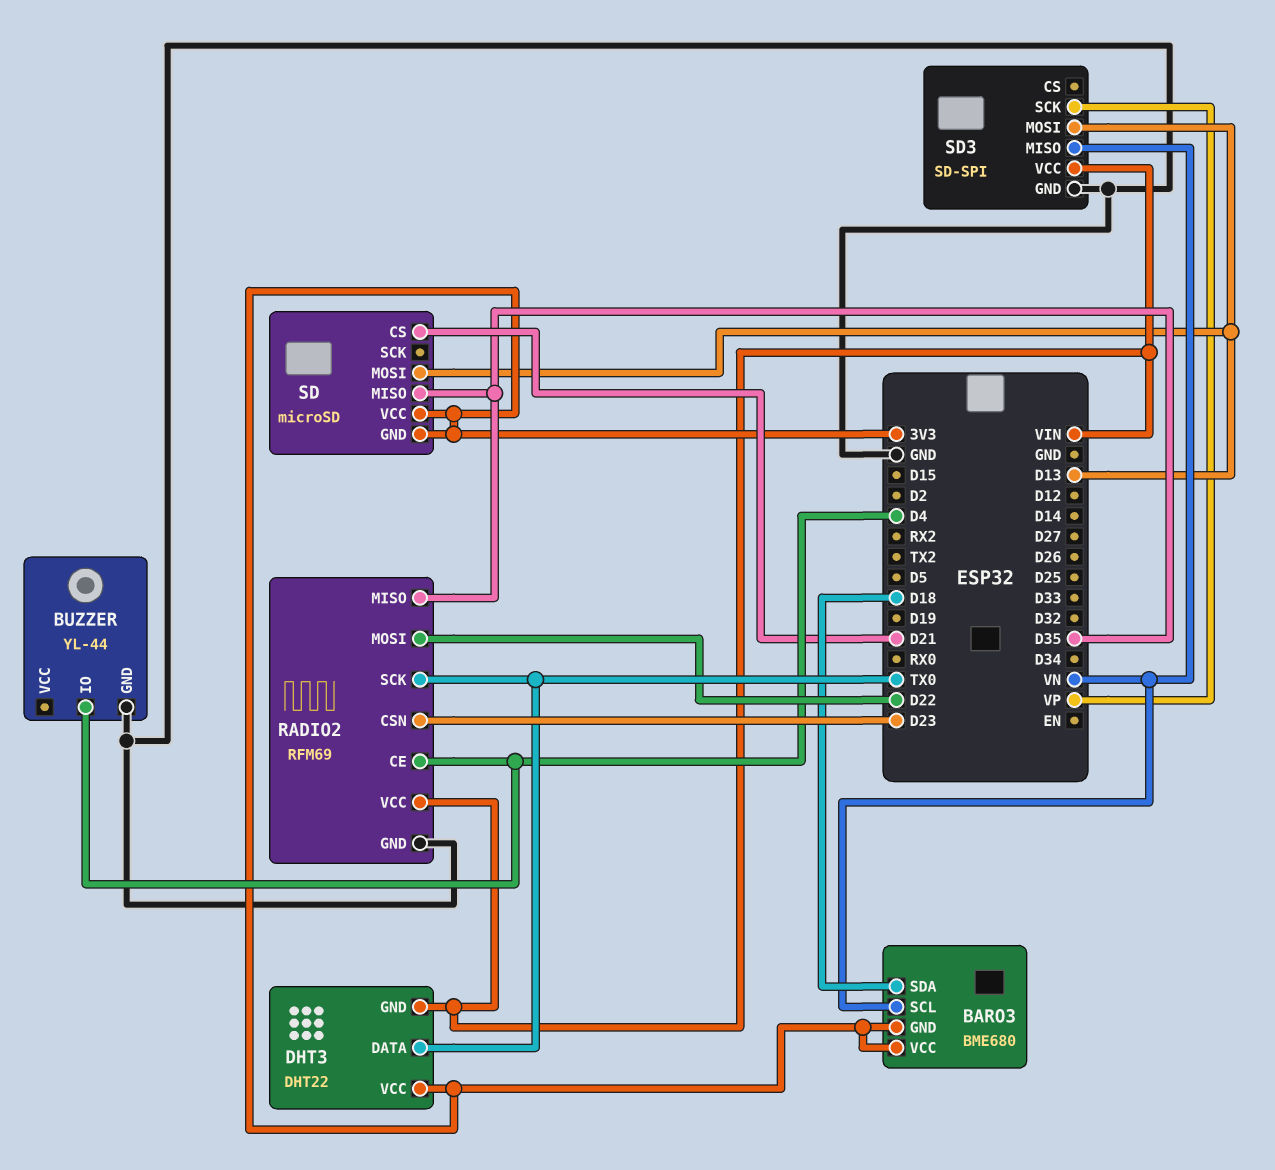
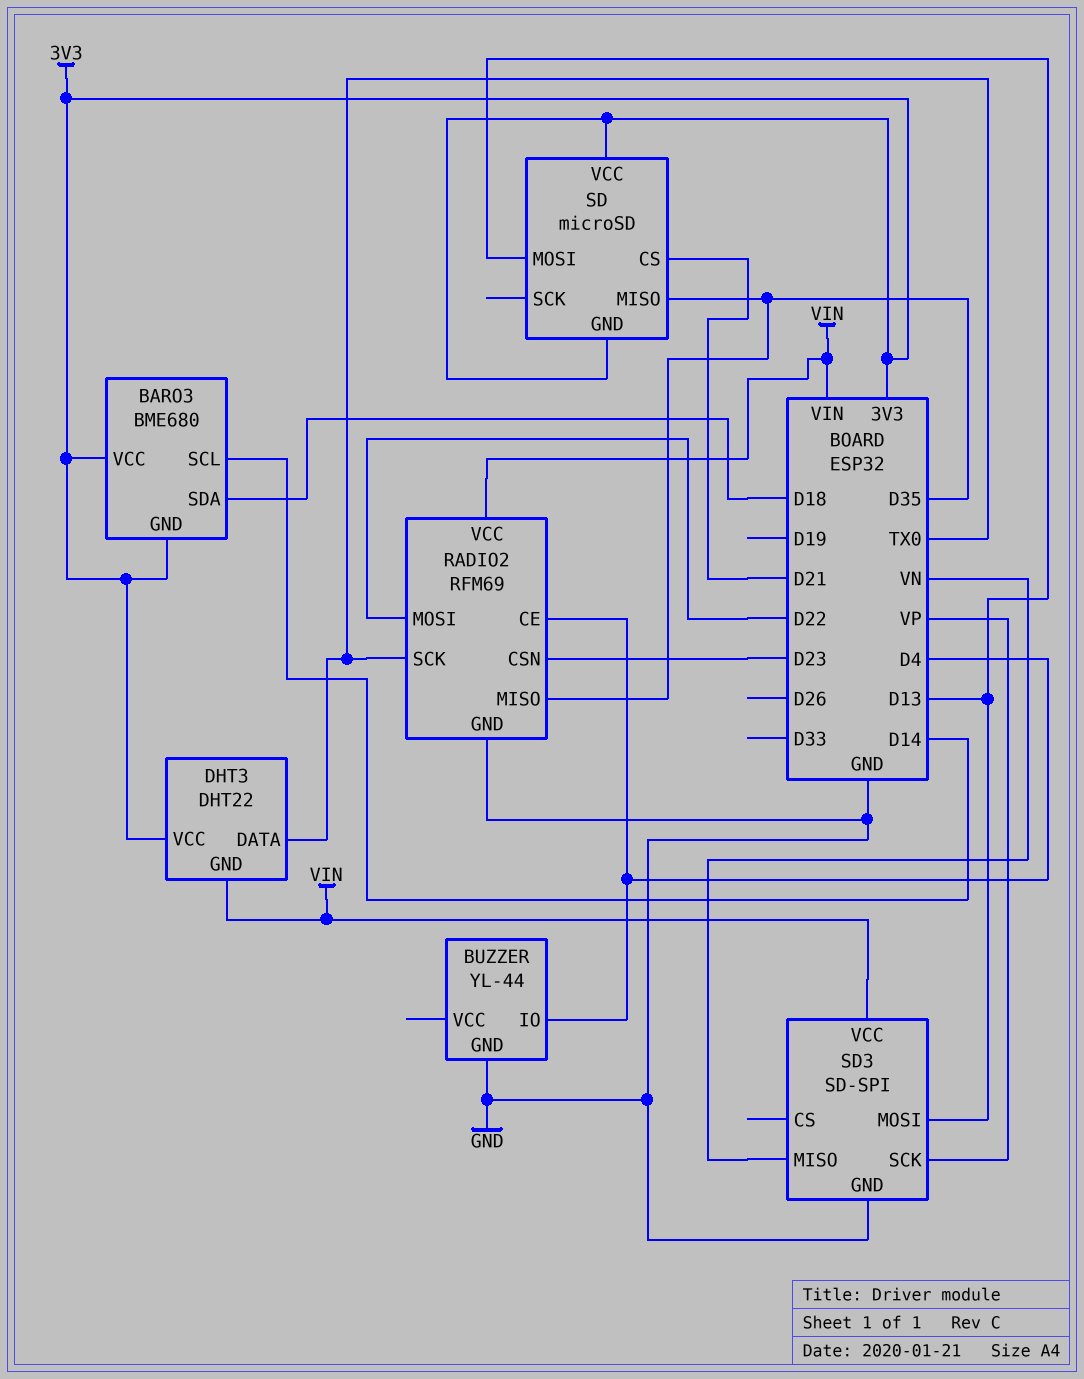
BARO3 pin SCL: VN -> D14

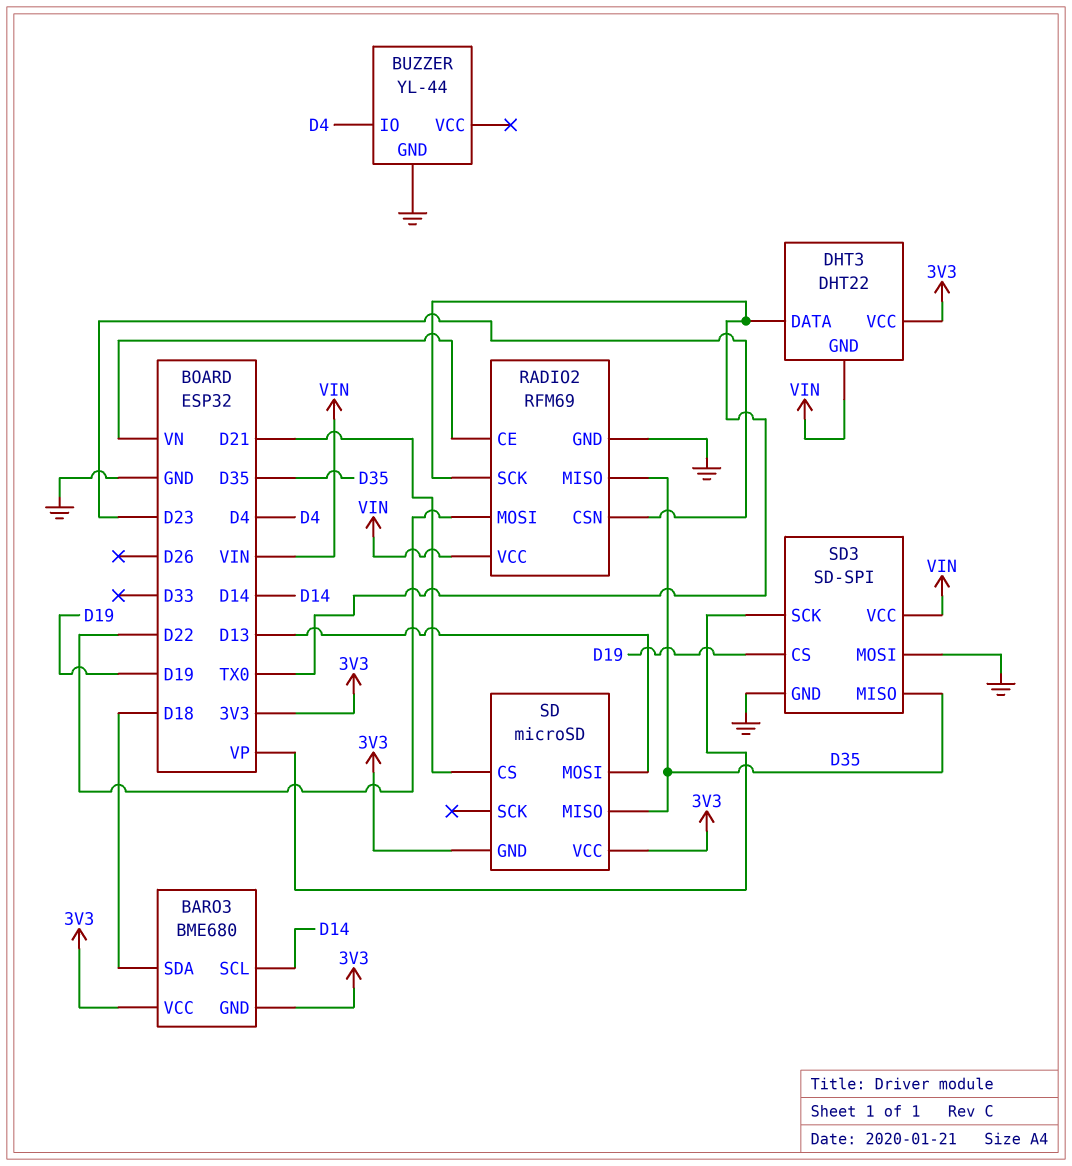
RADIO2 pin CE: D4 -> VN
SD3 pin CS: none -> D19
SD3 pin MISO: VN -> D35
SD3 pin MOSI: D13 -> GND

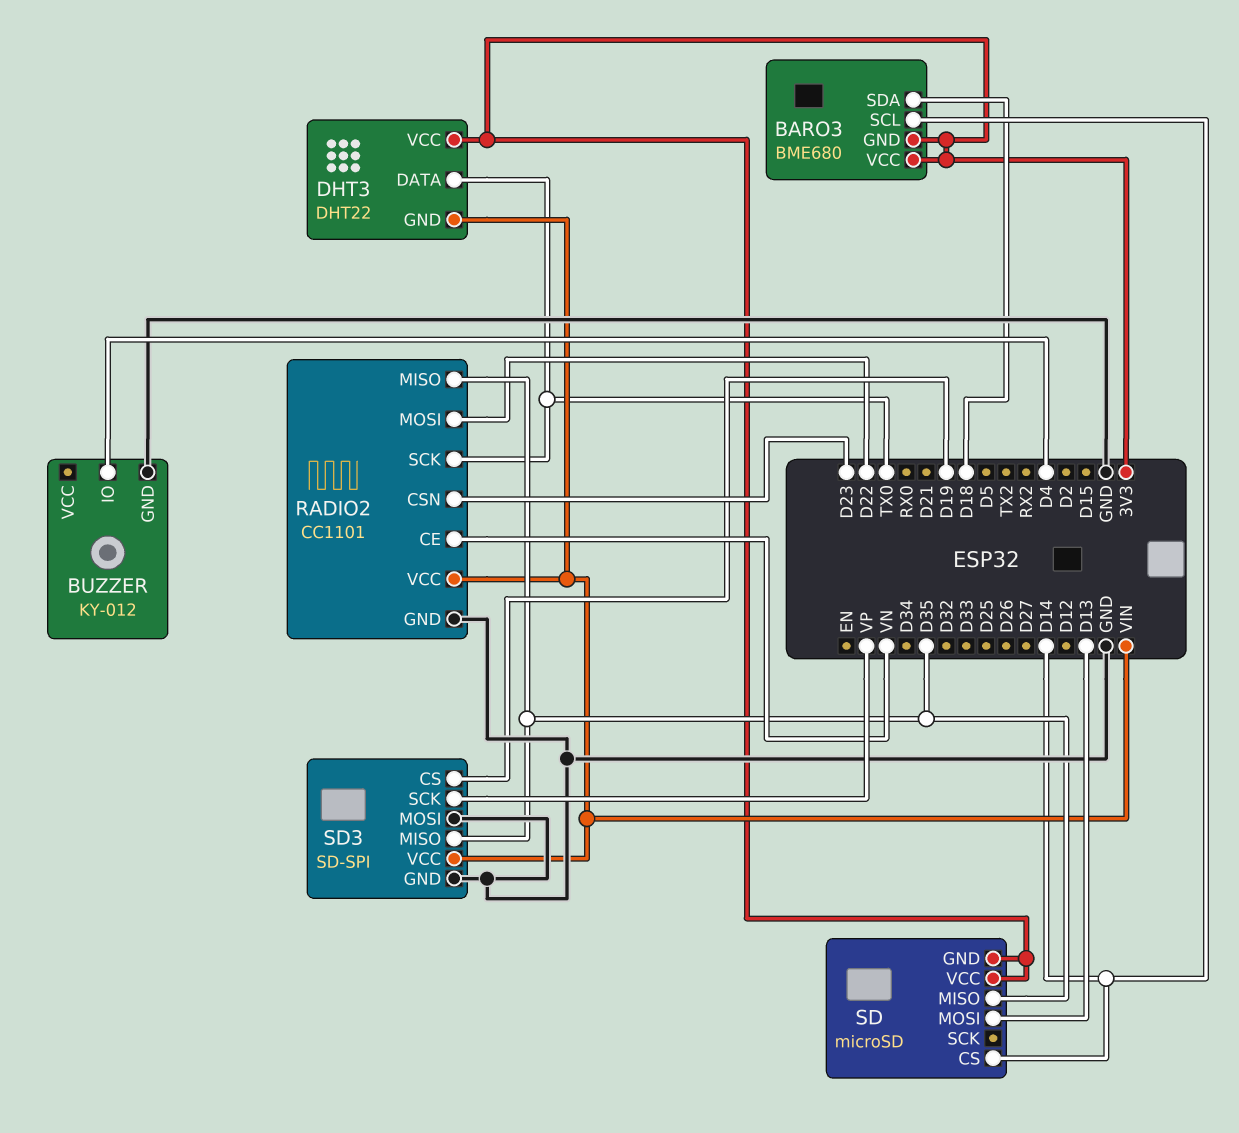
BUZZER: YL-44 -> KY-012
RADIO2: RFM69 -> CC1101
SD pin CS: D21 -> D14

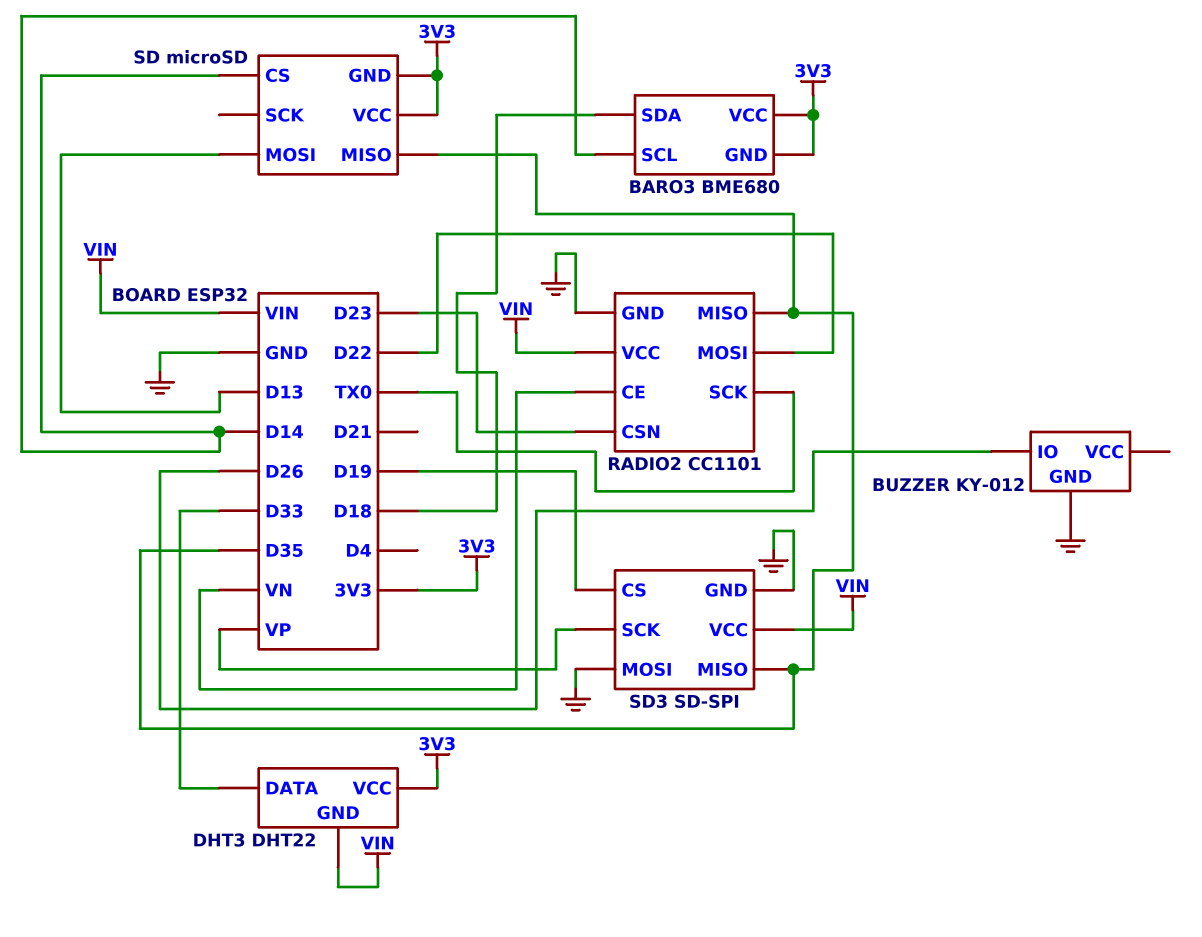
BUZZER pin IO: D4 -> D26
DHT3 pin DATA: TX0 -> D33

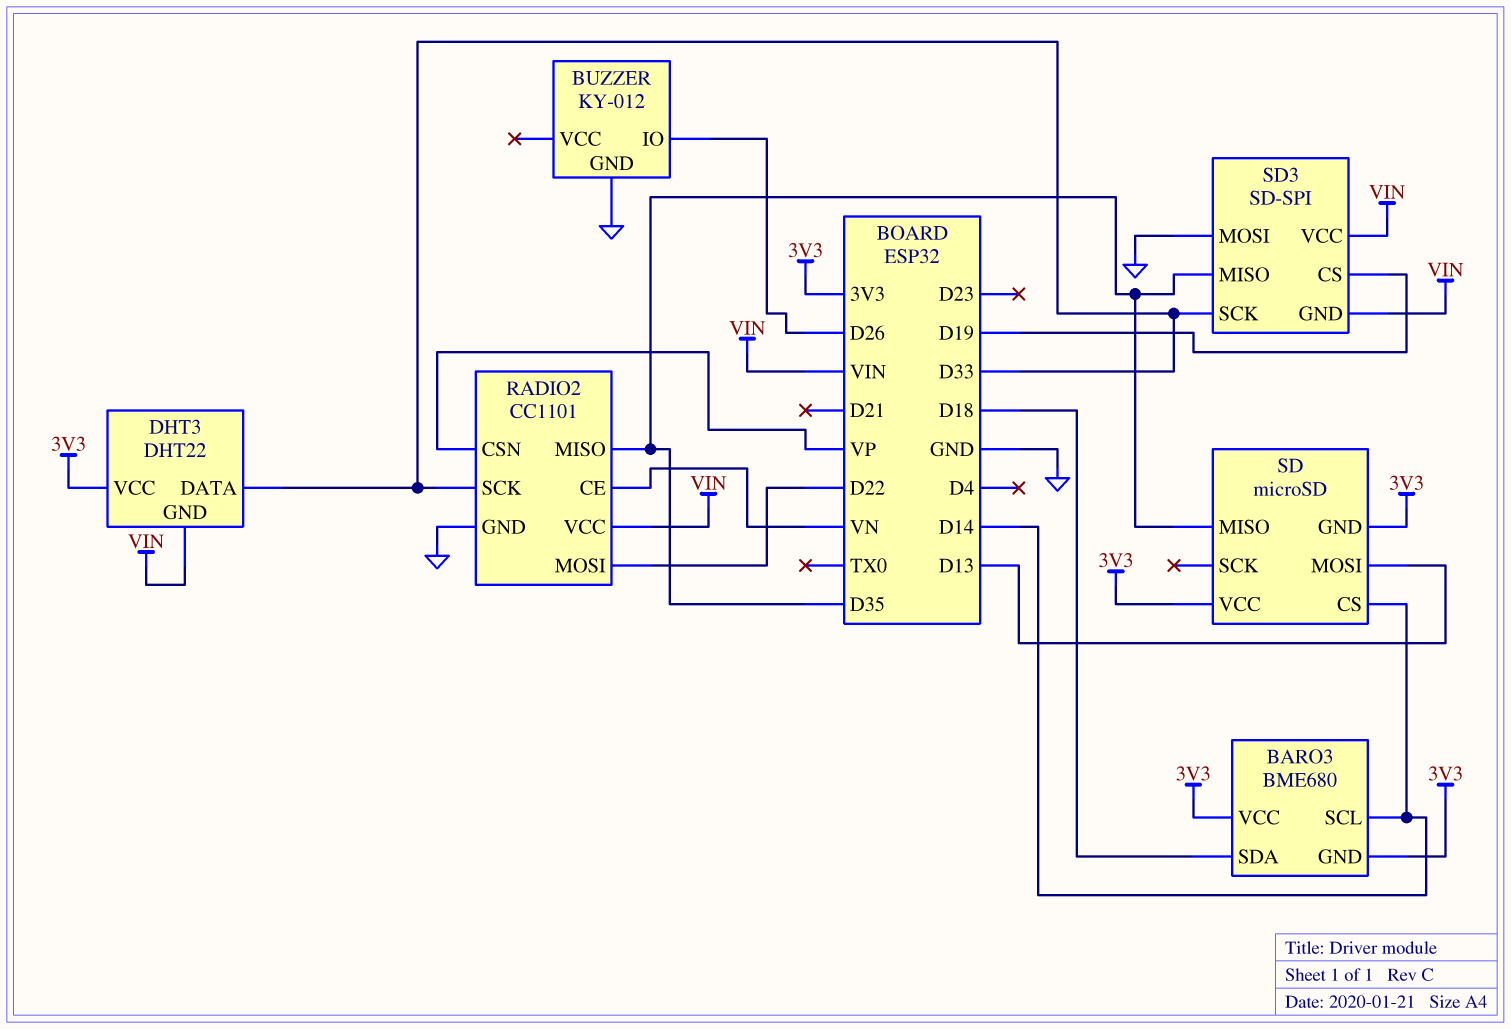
RADIO2 pin CSN: D23 -> VP
RADIO2 pin SCK: TX0 -> D33
SD3 pin GND: GND -> VIN
SD3 pin SCK: VP -> D33

